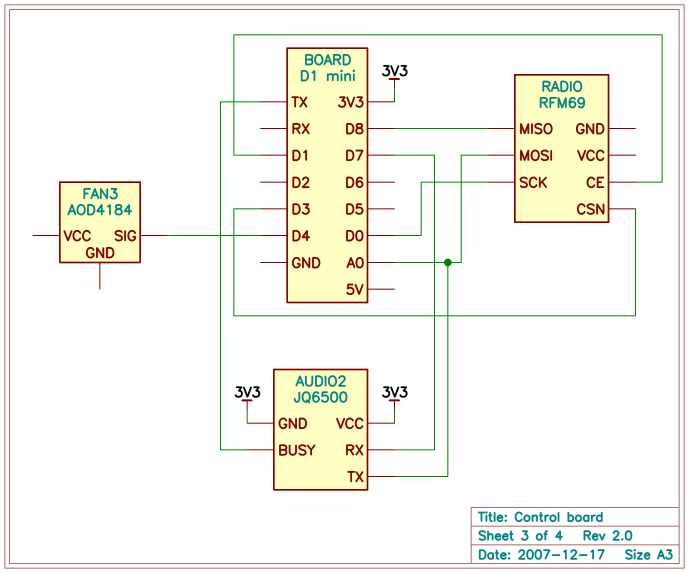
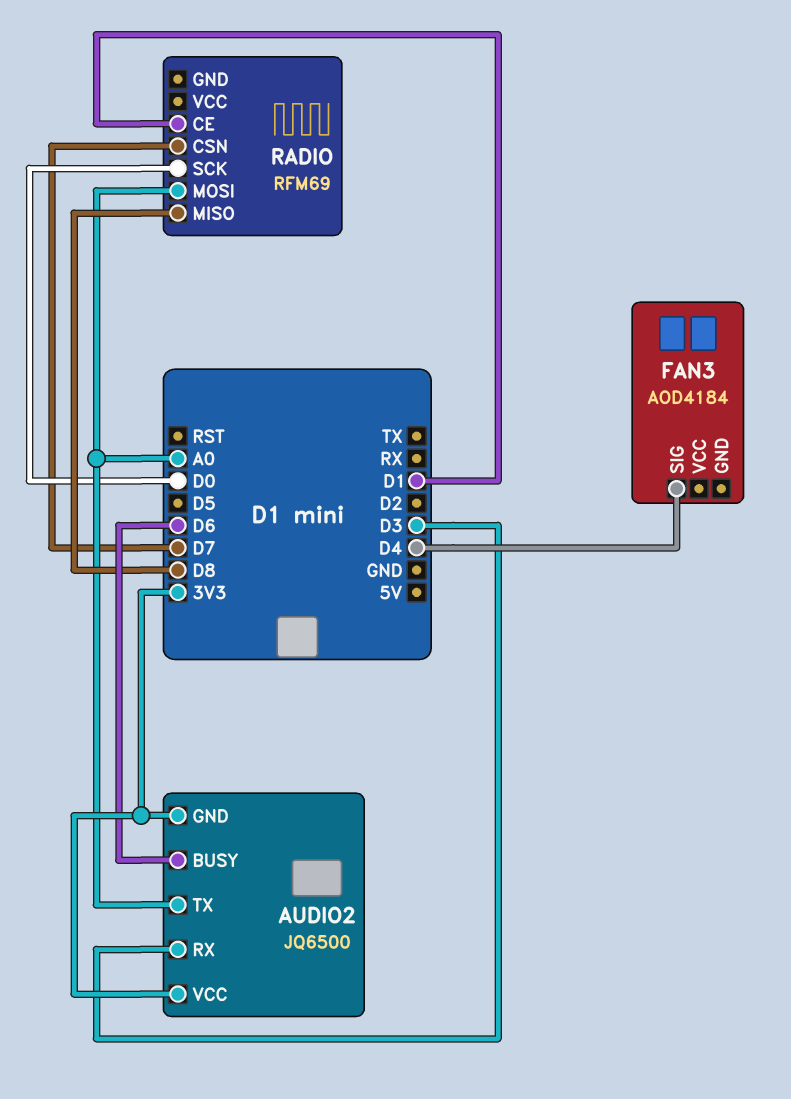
AUDIO2 pin BUSY: TX -> D6
AUDIO2 pin RX: D7 -> D3
RADIO pin CSN: D3 -> D7

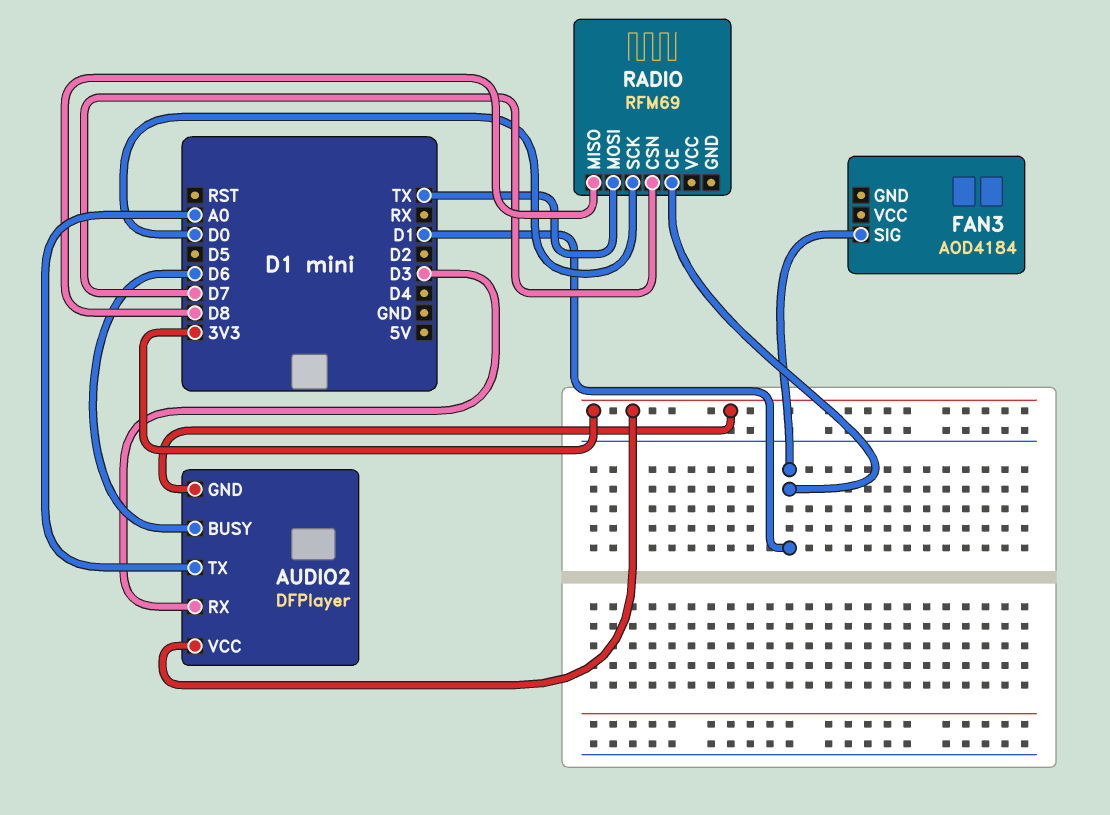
AUDIO2: JQ6500 -> DFPlayer
FAN3 pin SIG: D4 -> D1
RADIO pin MOSI: A0 -> TX

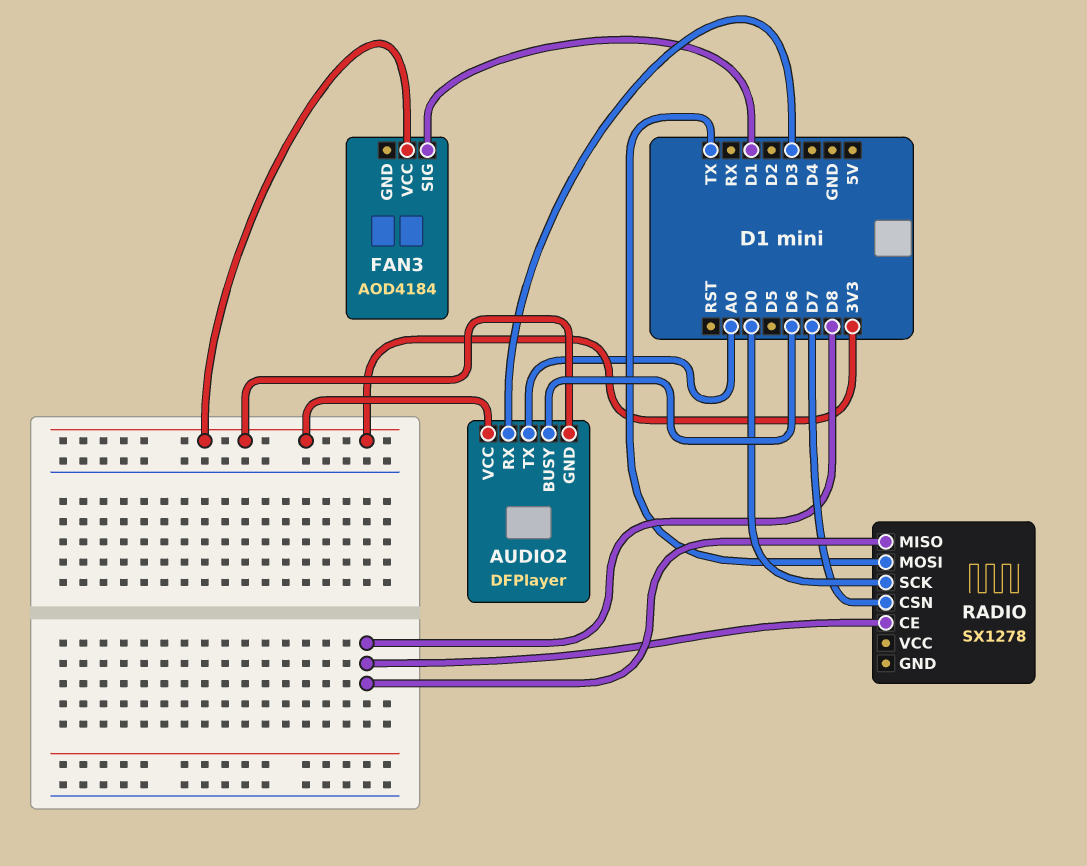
FAN3 pin VCC: none -> 3V3
RADIO: RFM69 -> SX1278
RADIO pin CE: D1 -> D8

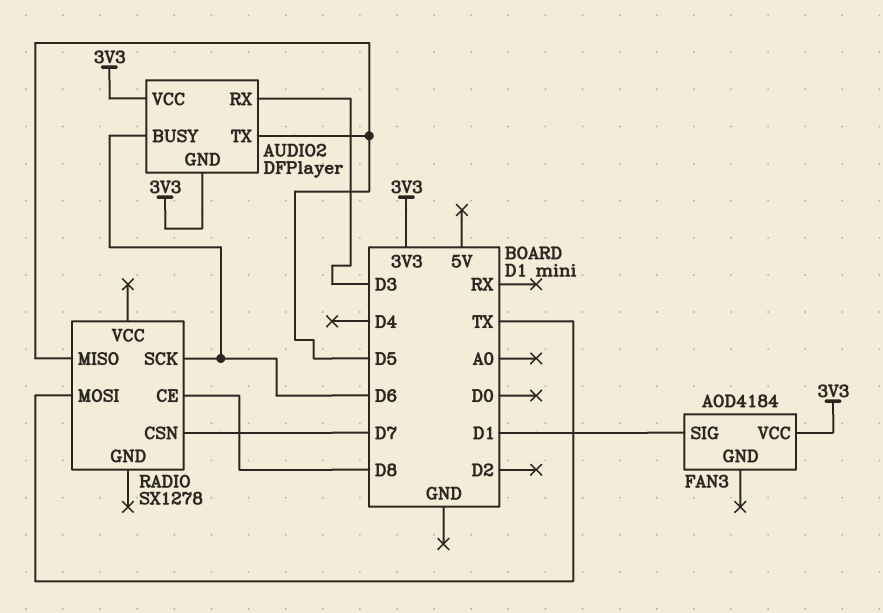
AUDIO2 pin TX: A0 -> D5
RADIO pin MISO: D8 -> D5
RADIO pin SCK: D0 -> D6

